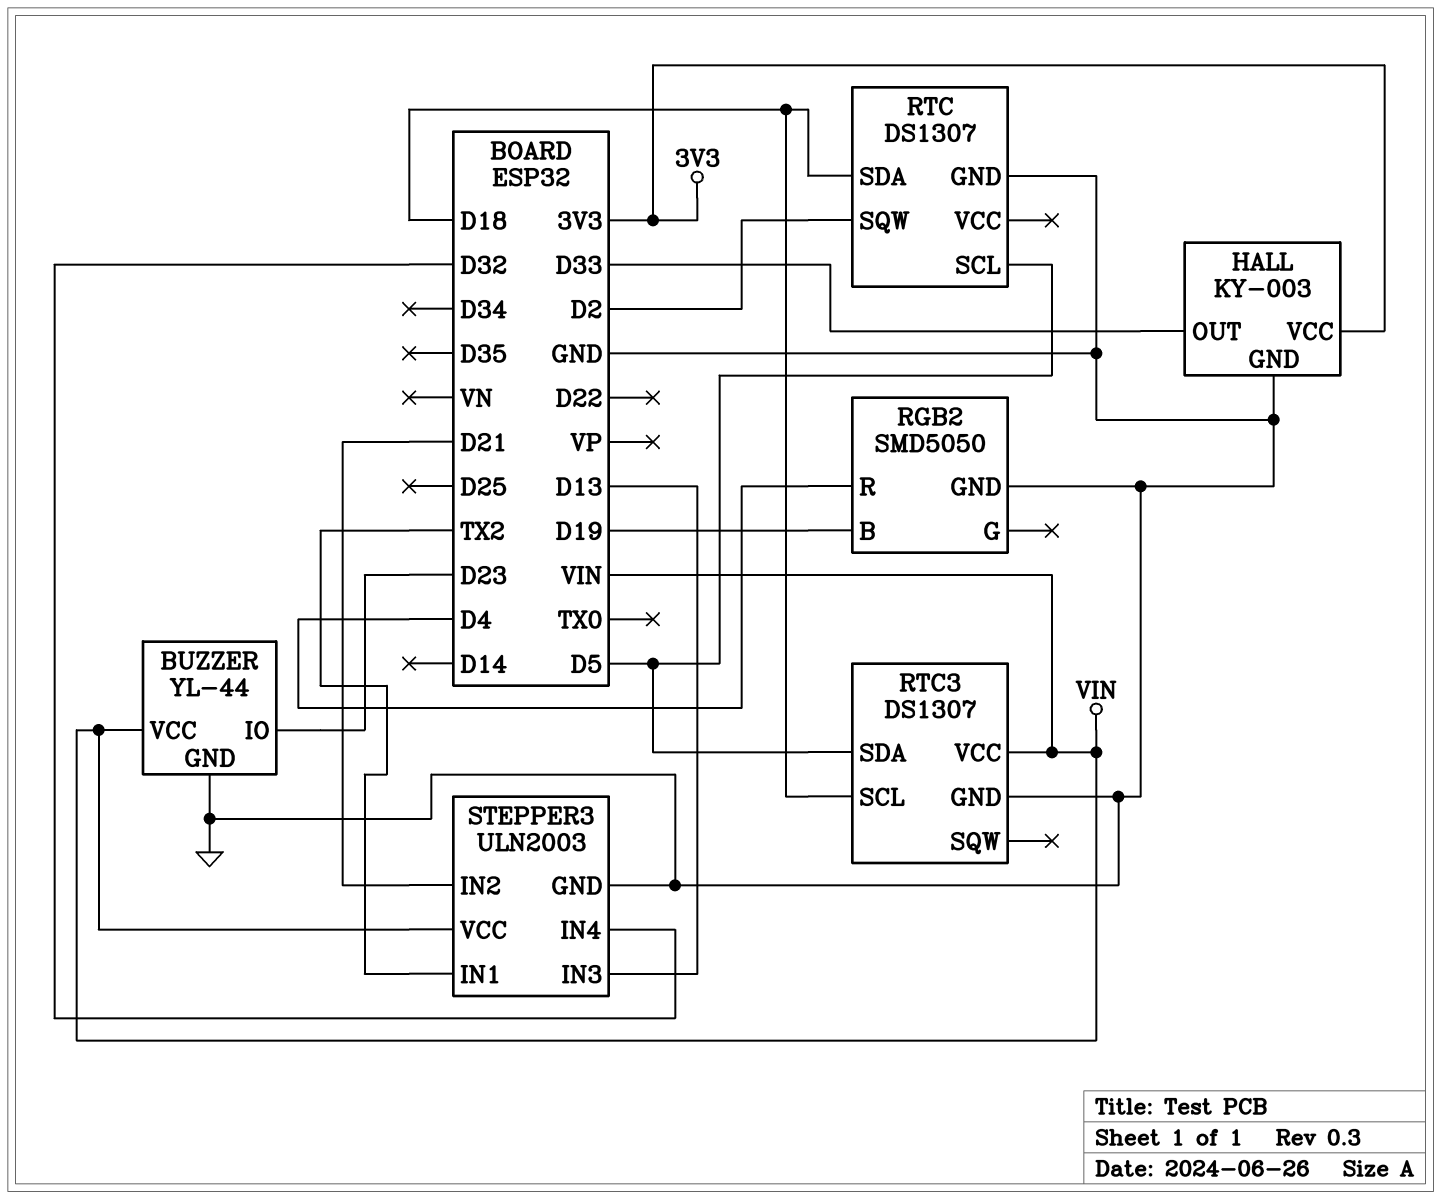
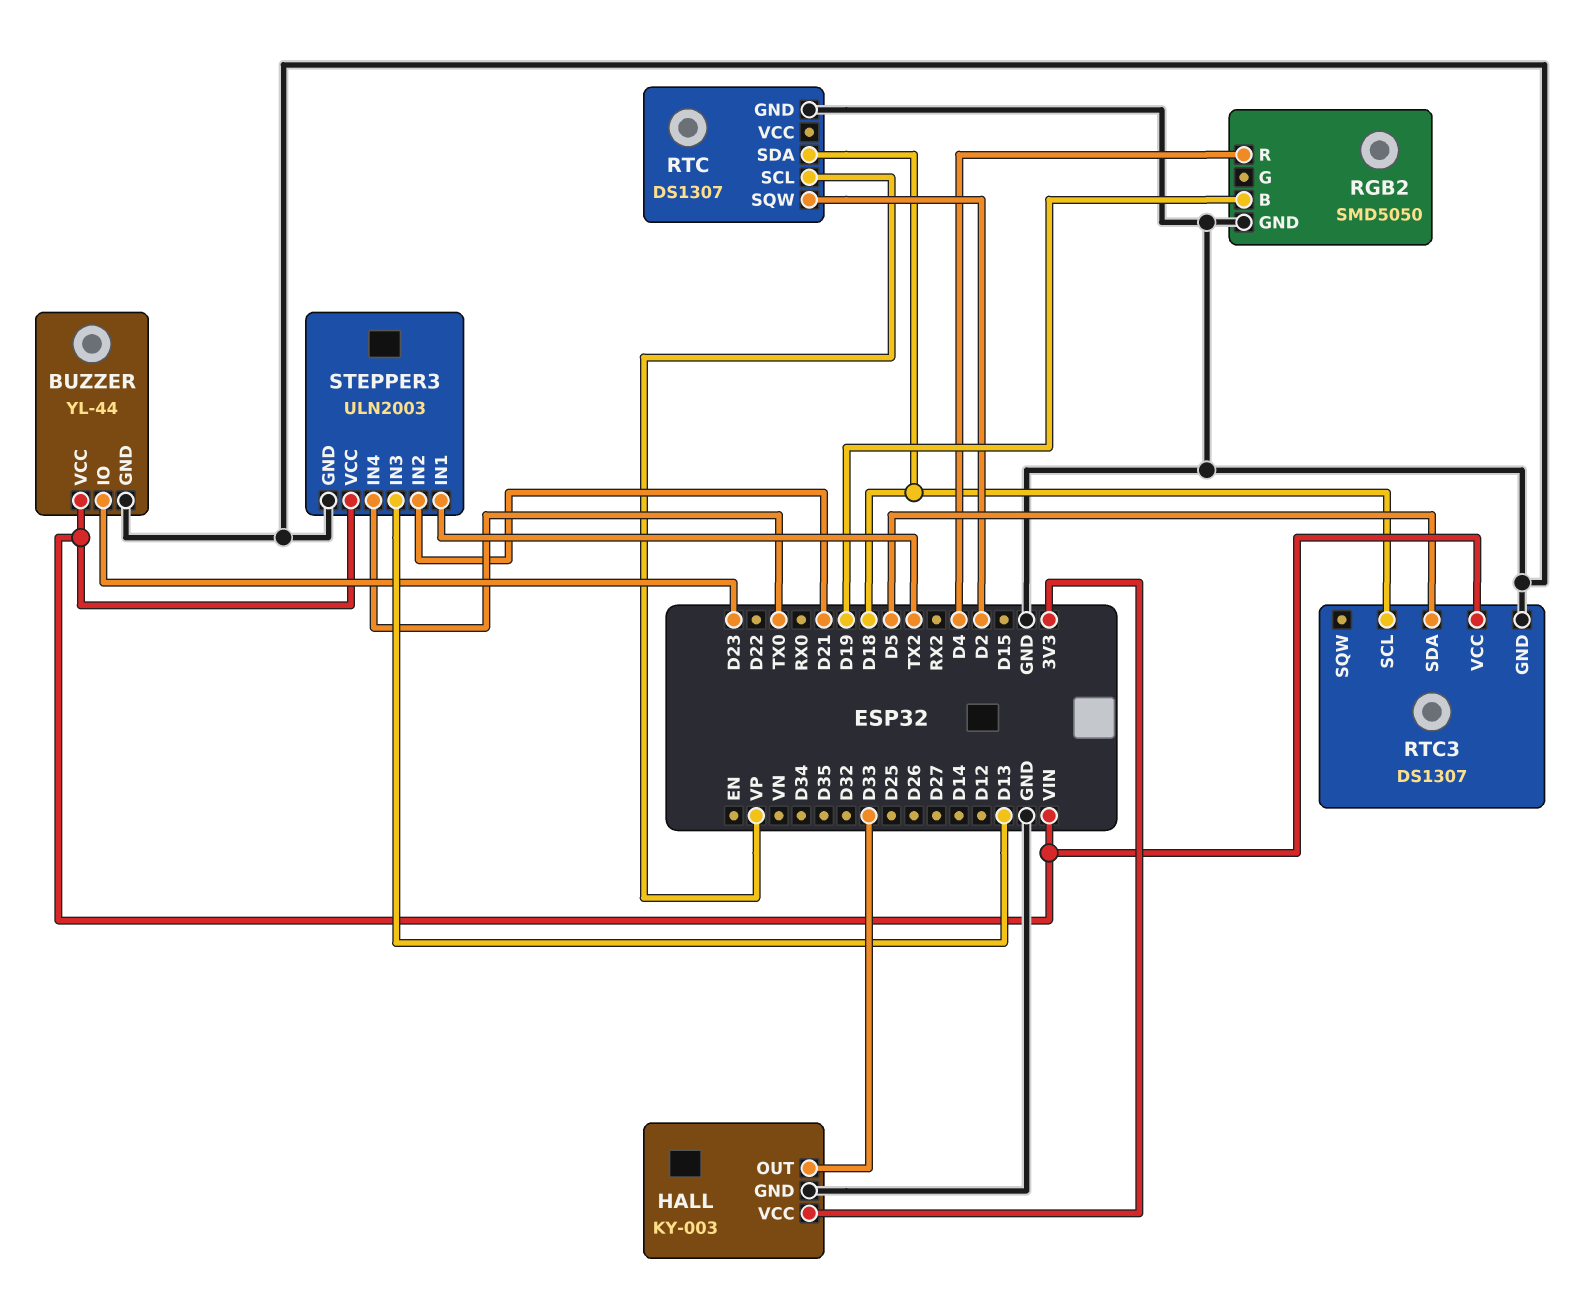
RTC pin SCL: D5 -> VP
STEPPER3 pin IN4: D32 -> TX0

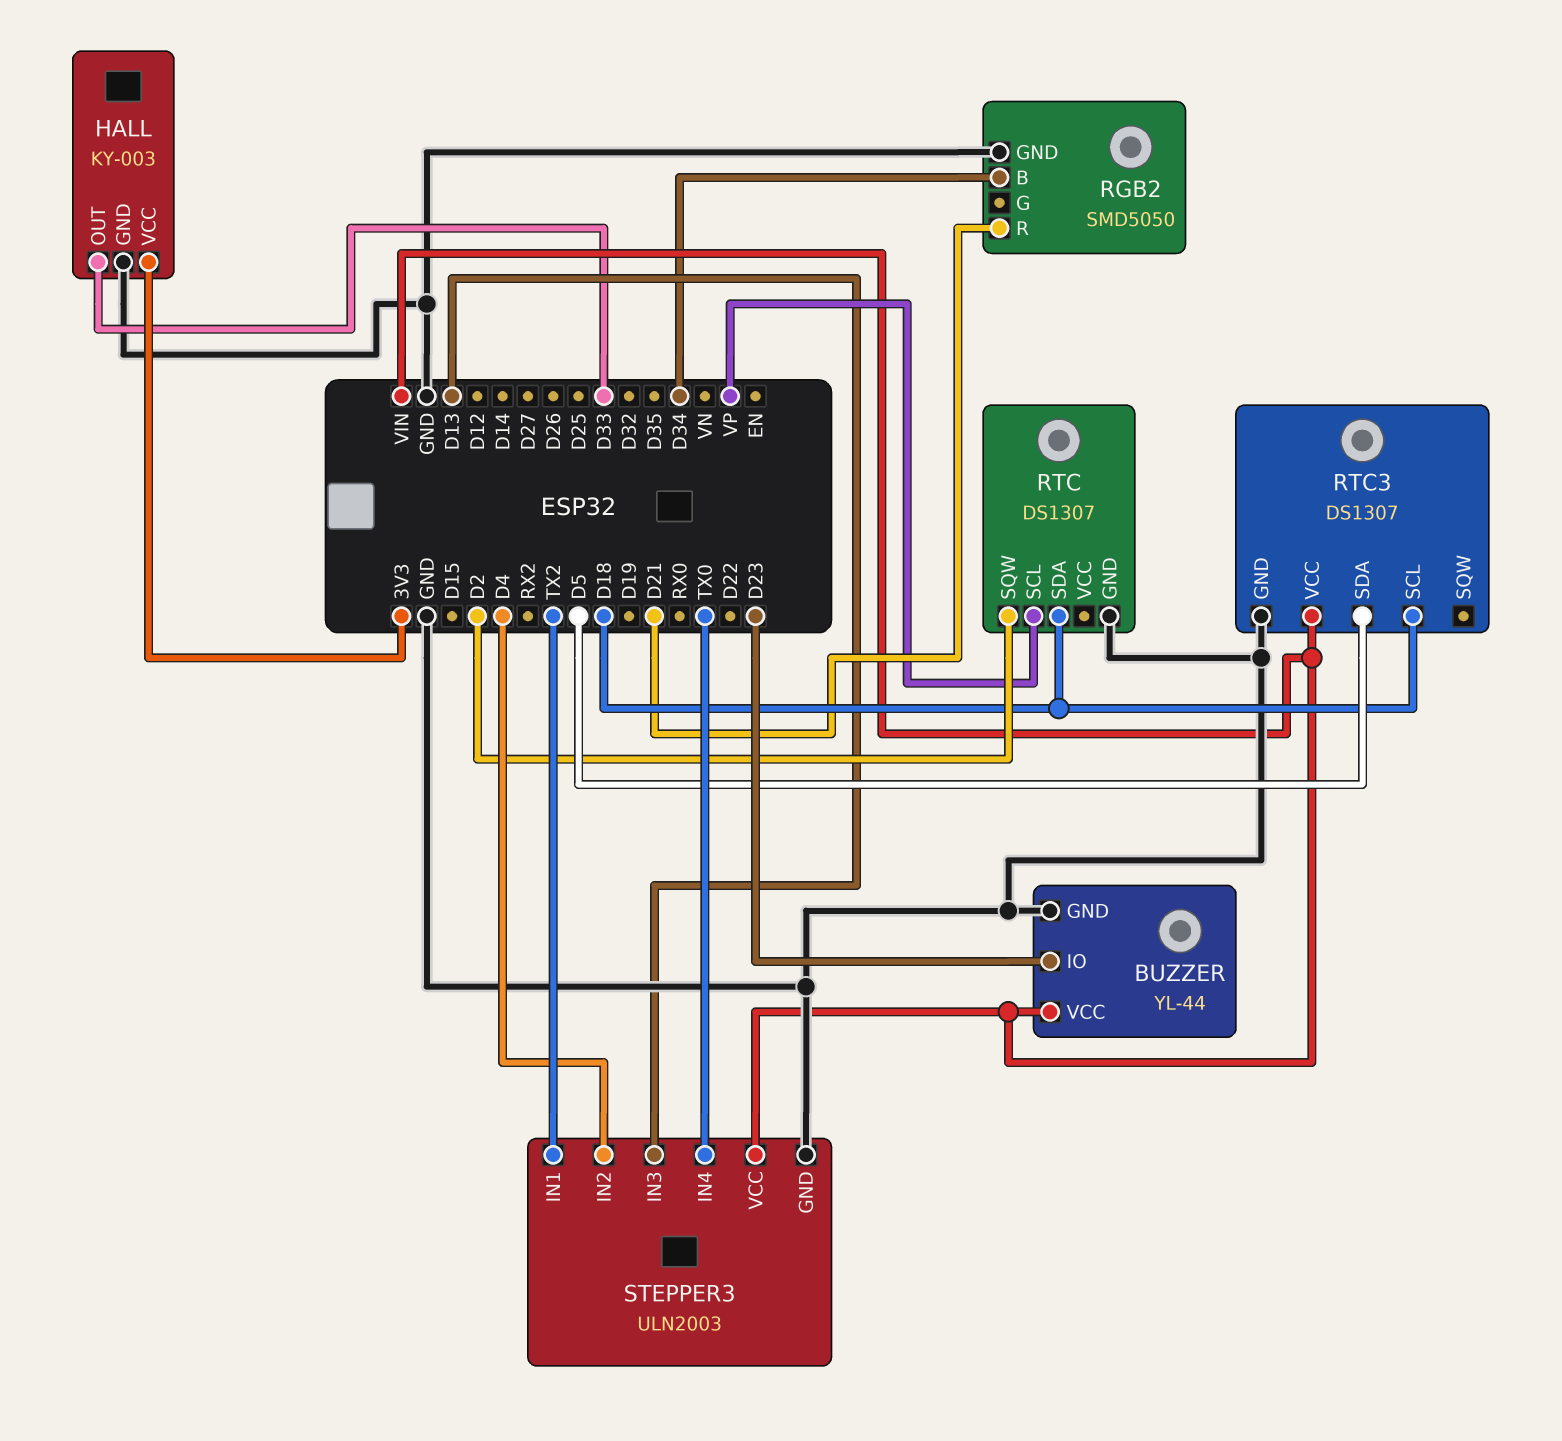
RGB2 pin B: D19 -> D34
RGB2 pin R: D4 -> D21
STEPPER3 pin IN2: D21 -> D4

